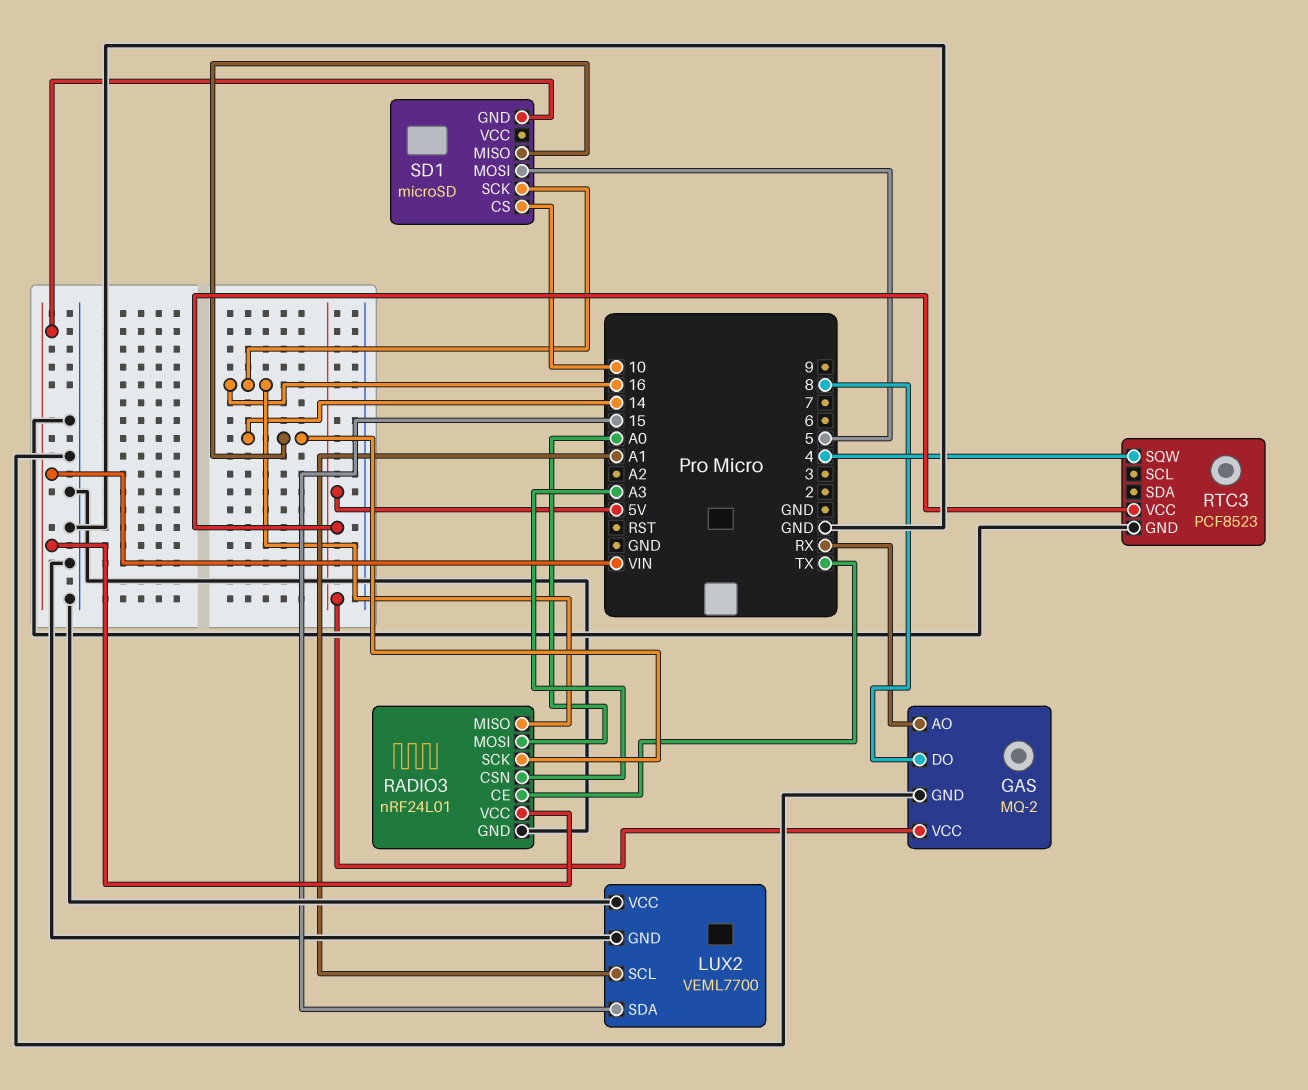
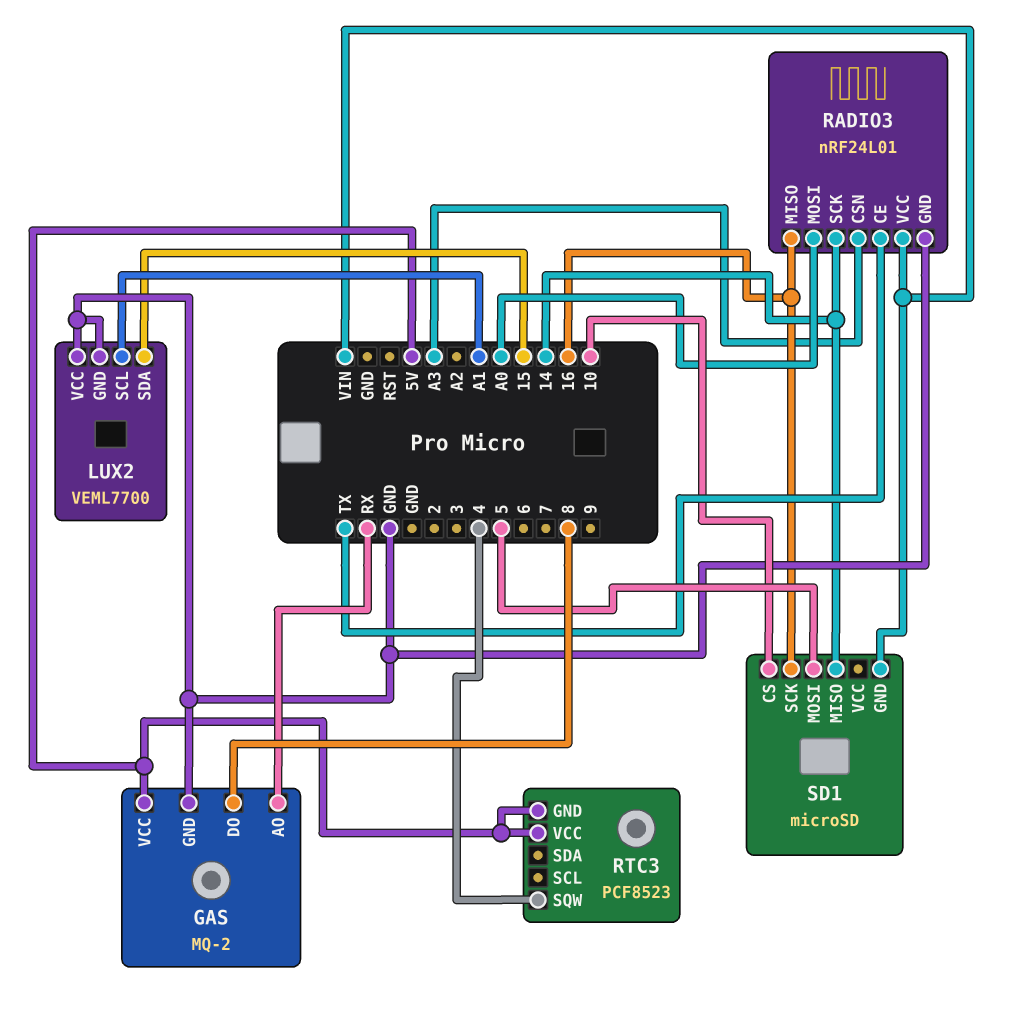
RTC3 pin GND: GND -> 5V

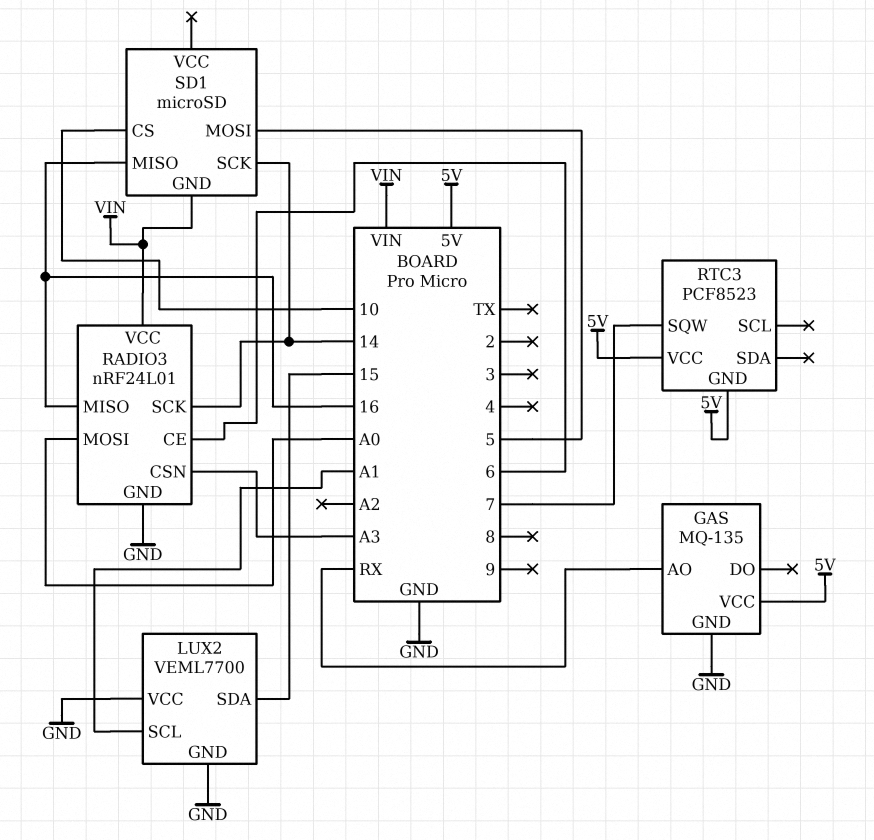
GAS: MQ-2 -> MQ-135
GAS pin DO: 8 -> none
RADIO3 pin CE: TX -> 6
RTC3 pin SQW: 4 -> 7
SD1 pin MISO: 14 -> 16
SD1 pin SCK: 16 -> 14

